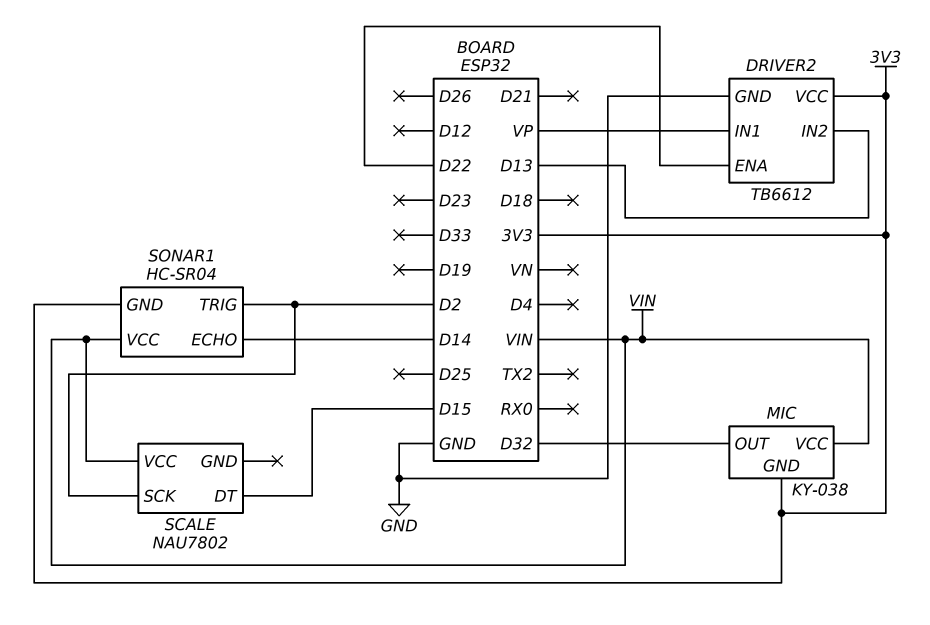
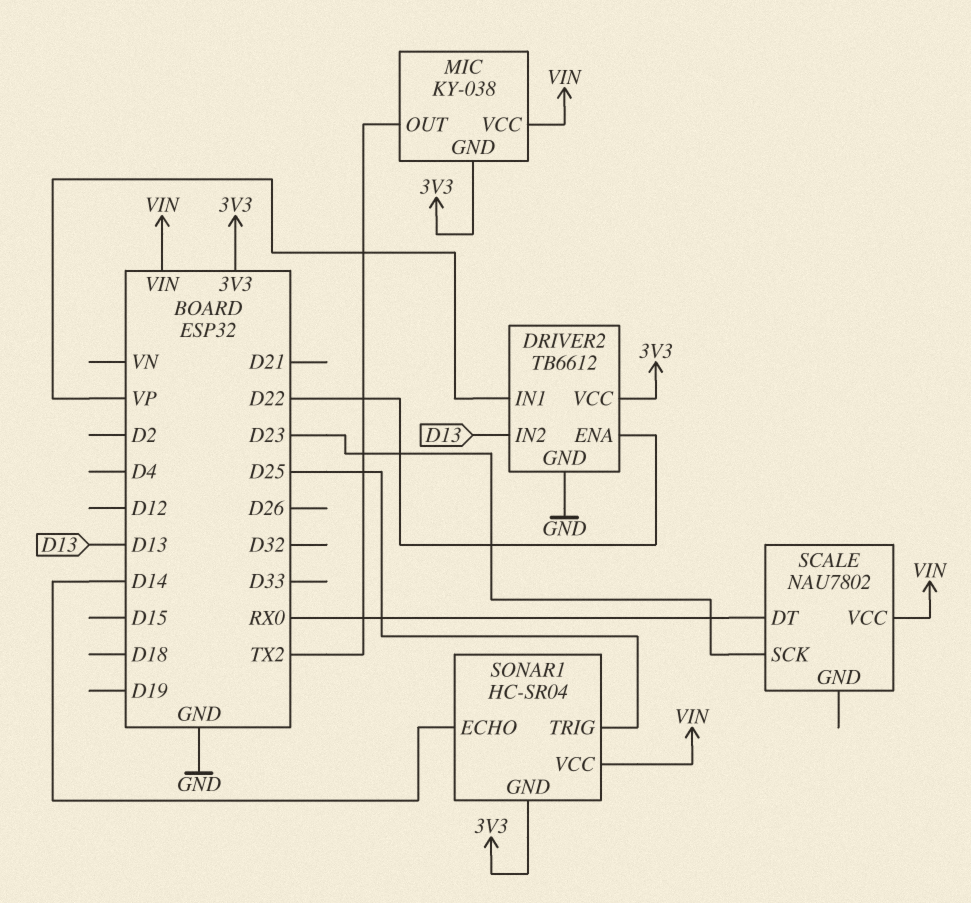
MIC pin OUT: D32 -> TX2
SCALE pin DT: D15 -> RX0
SCALE pin SCK: D2 -> D23
SONAR1 pin TRIG: D2 -> D25

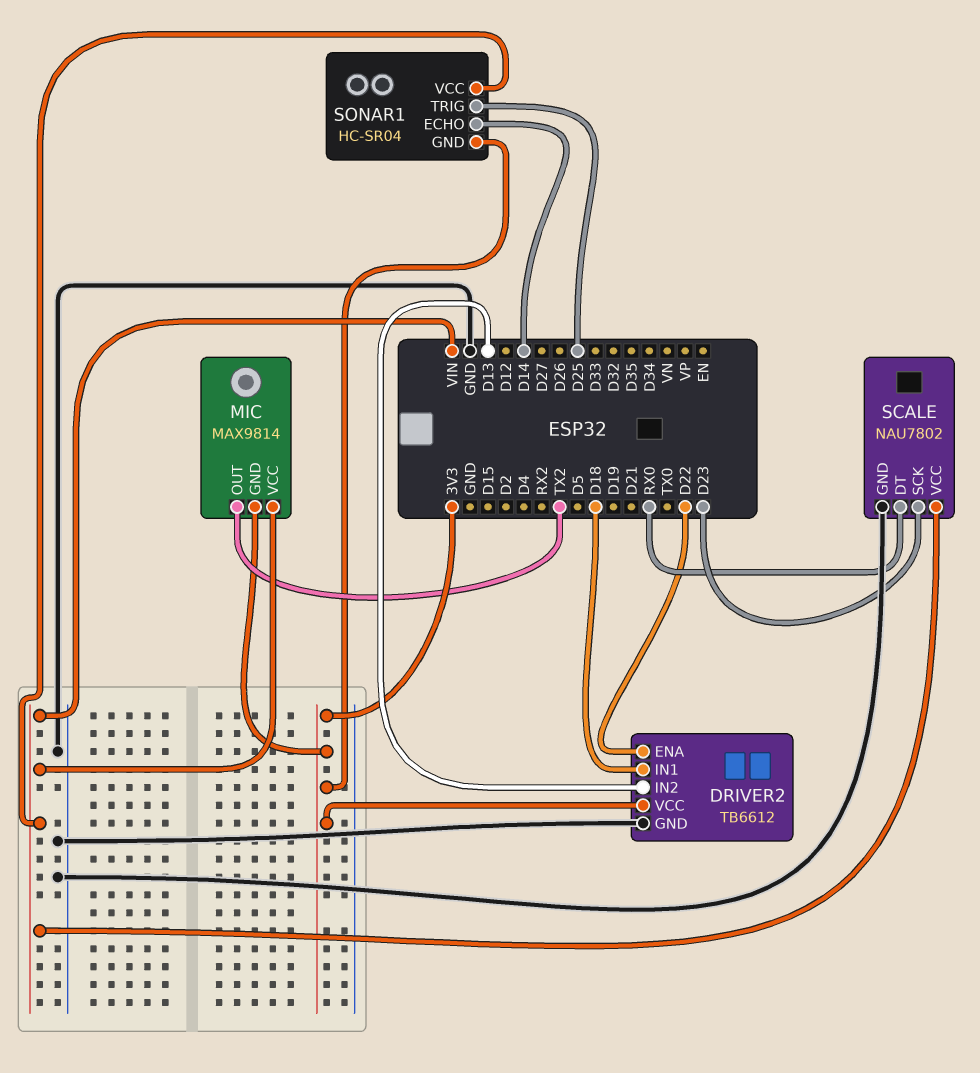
DRIVER2 pin IN1: VP -> D18
MIC: KY-038 -> MAX9814
SCALE pin GND: none -> GND

